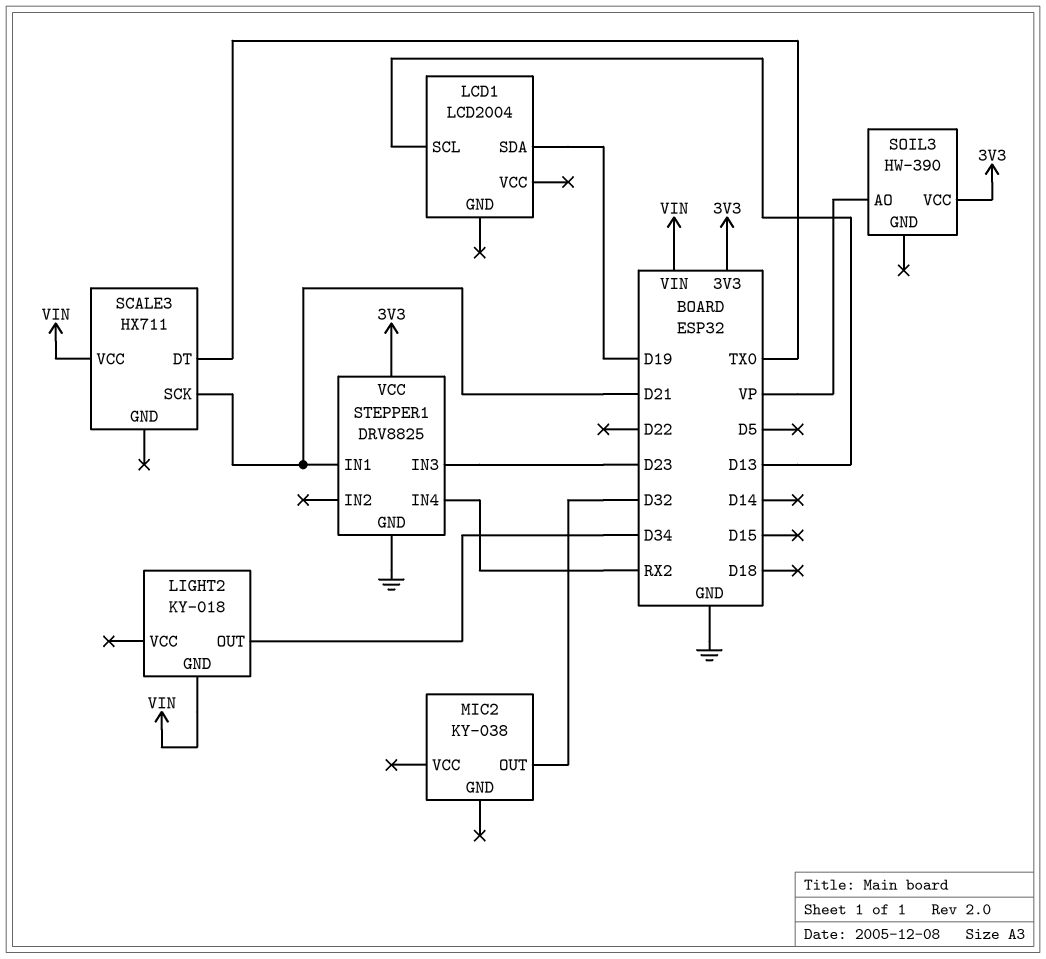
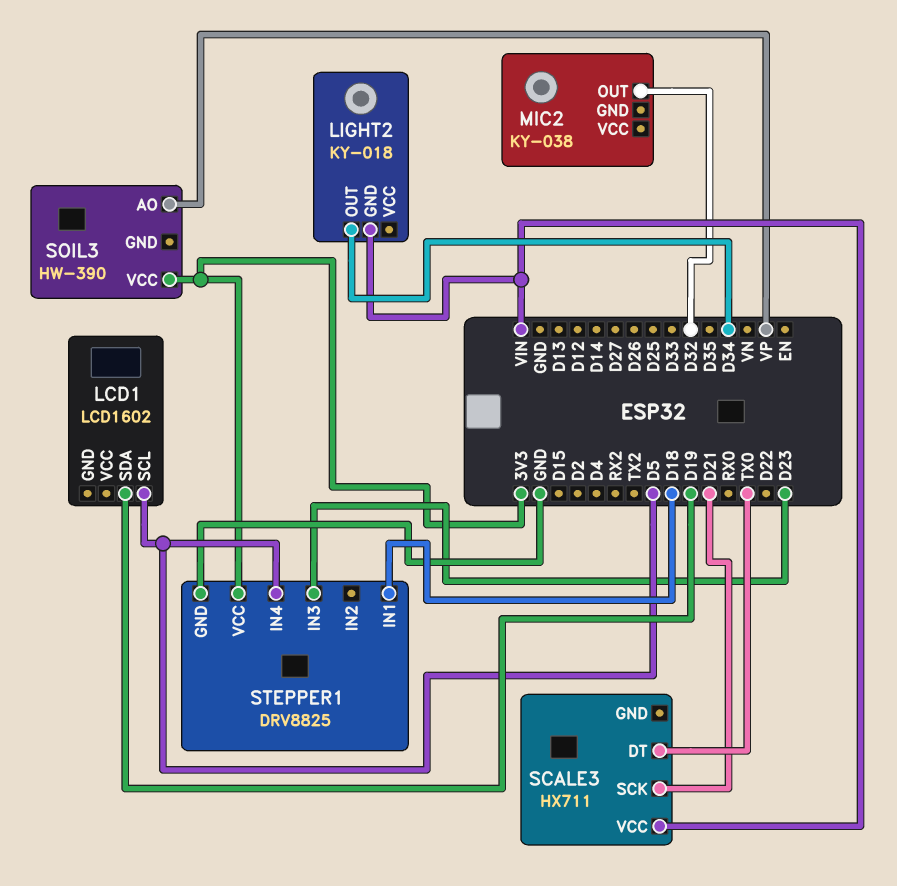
LCD1: LCD2004 -> LCD1602
LCD1 pin SCL: D13 -> D5
STEPPER1 pin IN1: D21 -> D18
STEPPER1 pin IN4: RX2 -> D5

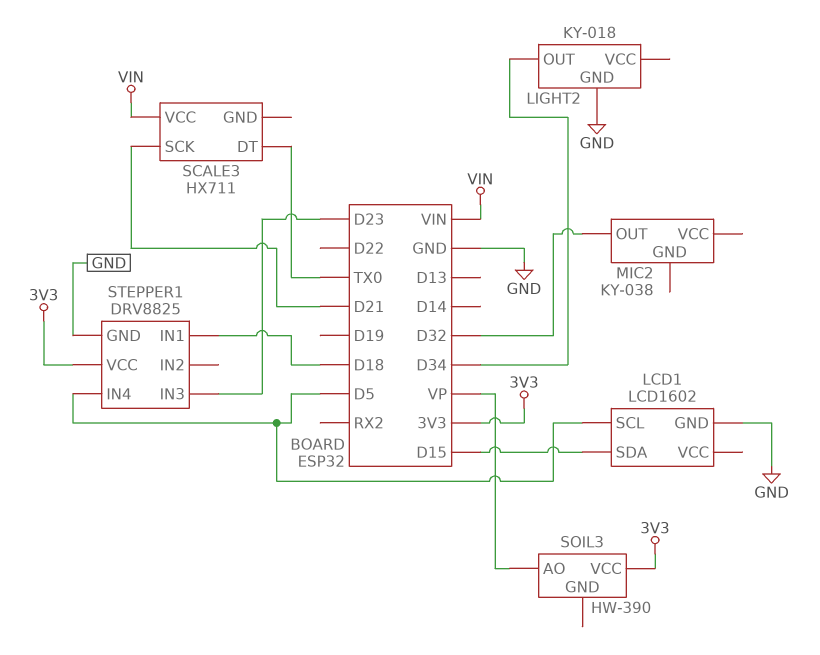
LCD1 pin GND: none -> GND
LCD1 pin SDA: D19 -> D15
LIGHT2 pin GND: VIN -> GND

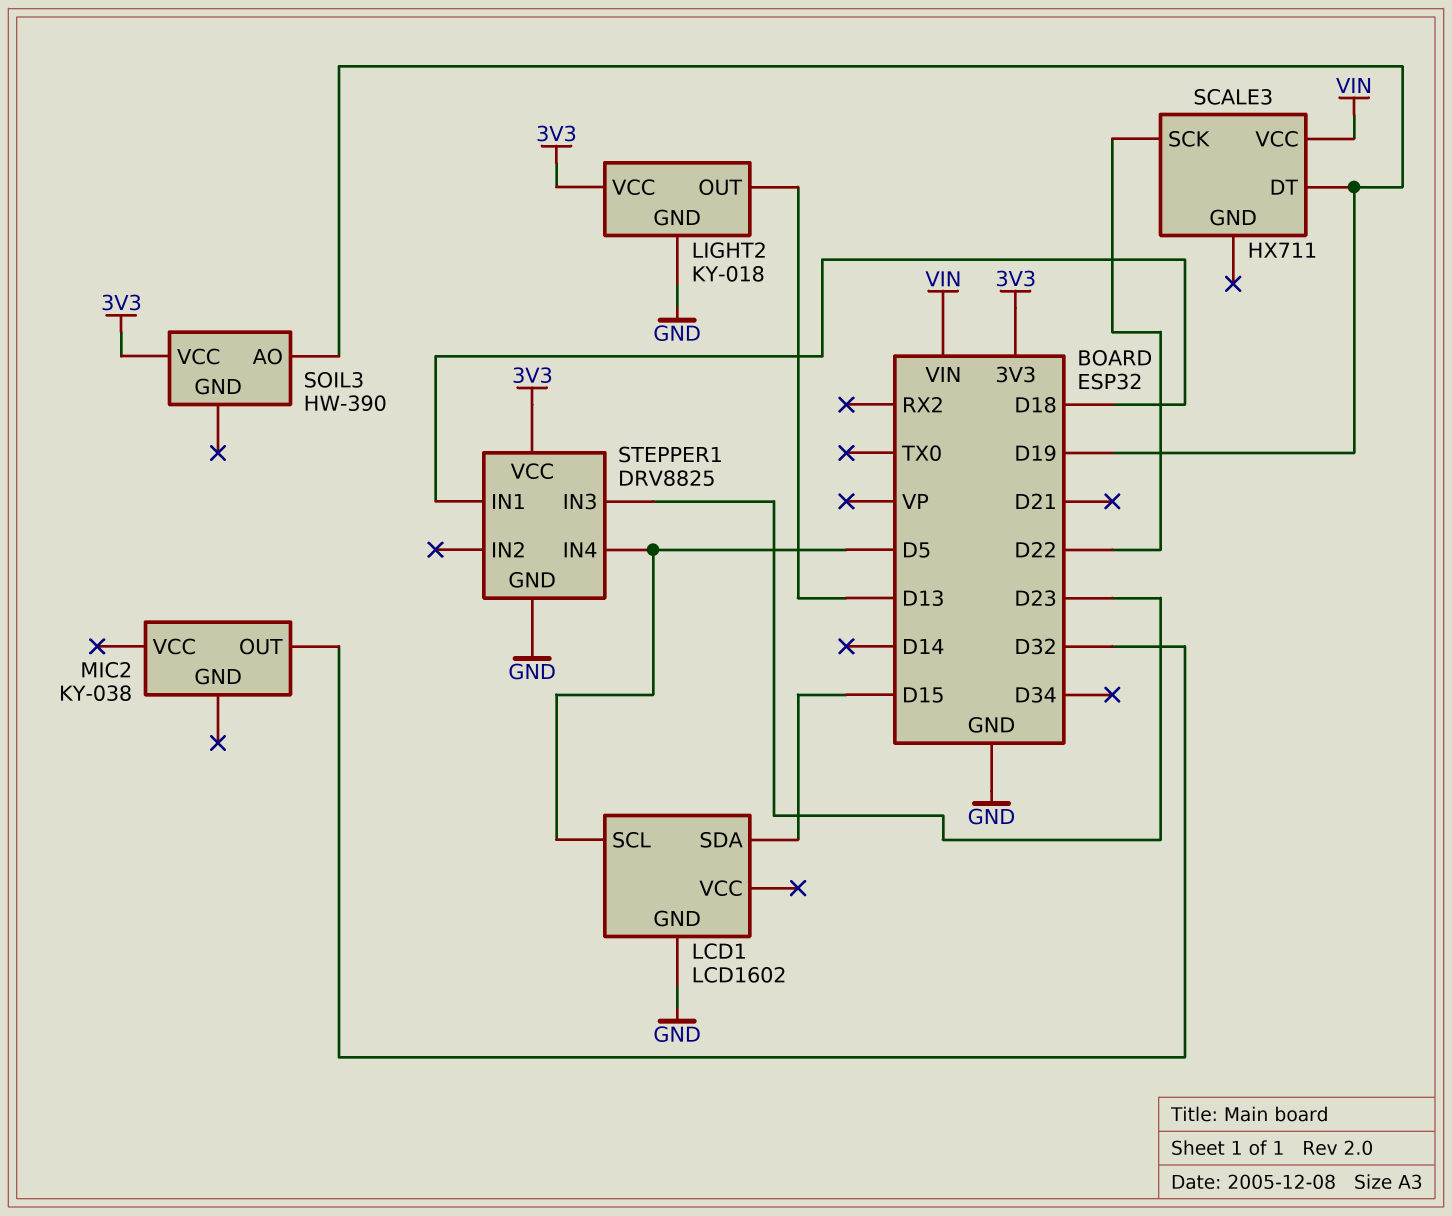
LIGHT2 pin OUT: D34 -> D13
LIGHT2 pin VCC: none -> 3V3
SCALE3 pin DT: TX0 -> D19
SCALE3 pin SCK: D21 -> D22
SOIL3 pin AO: VP -> D19

